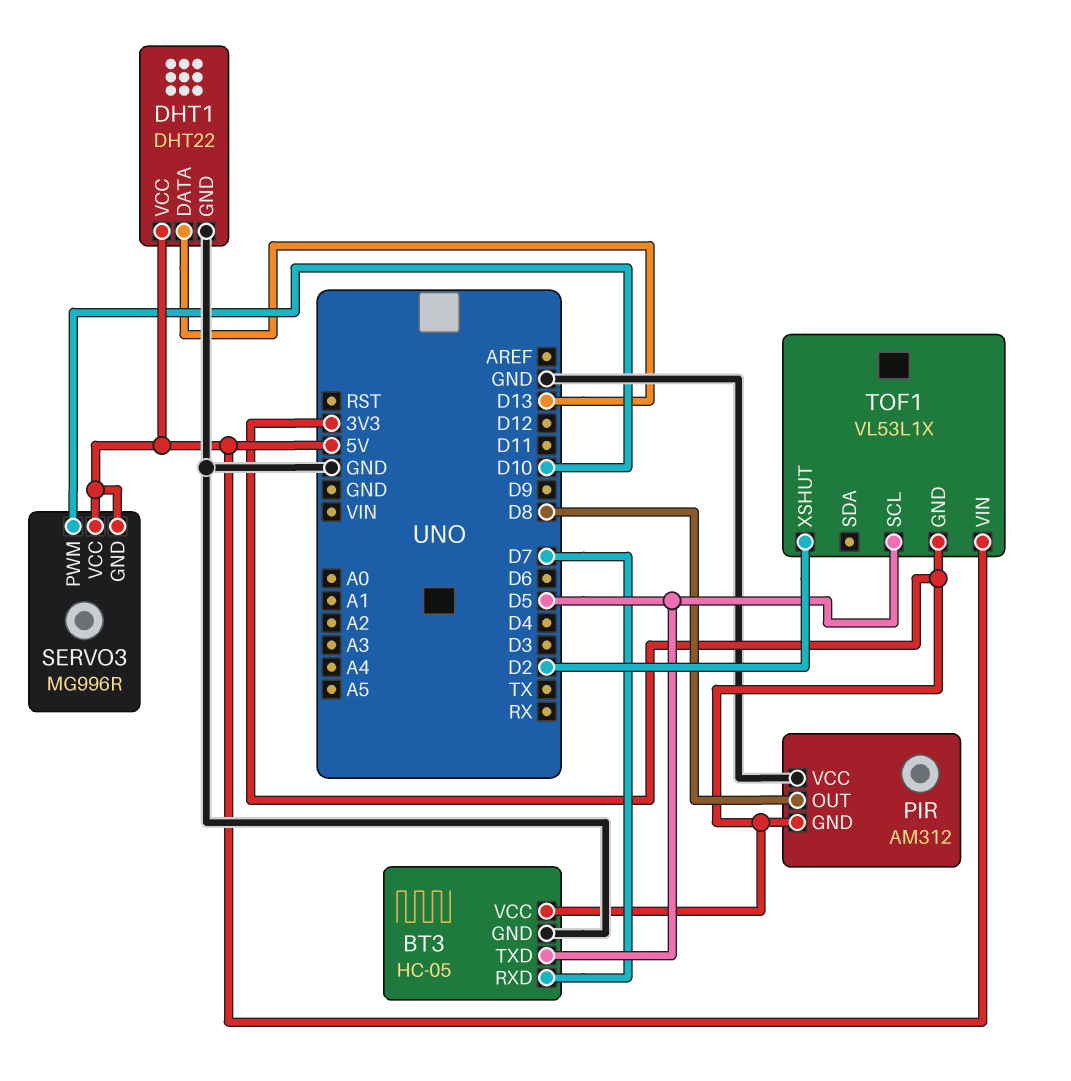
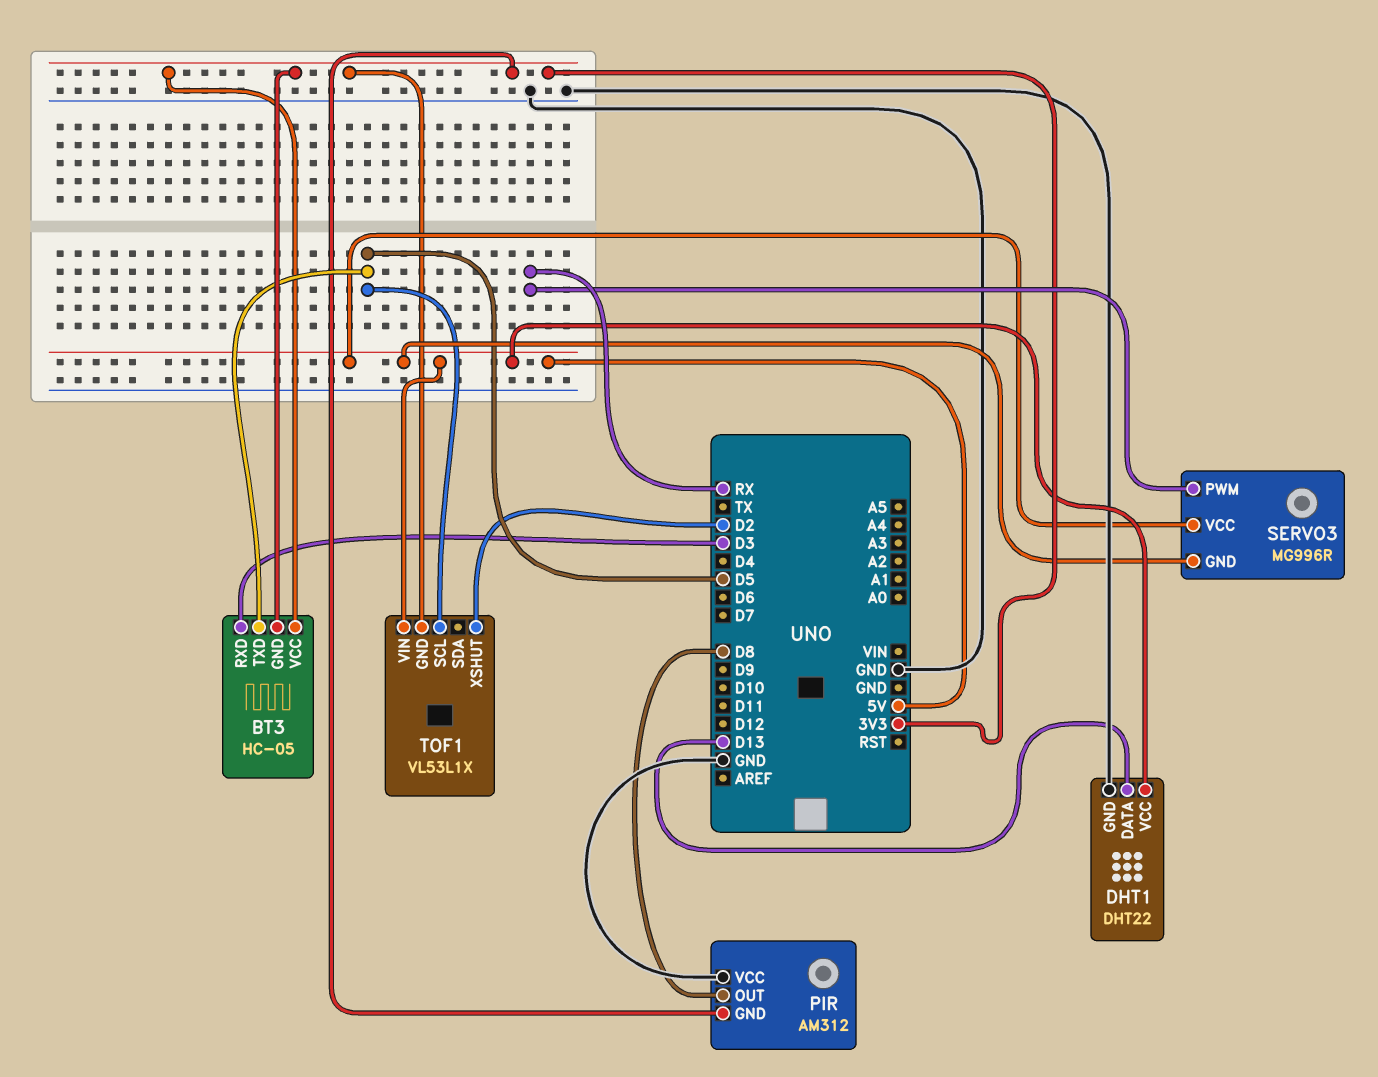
BT3 pin GND: GND -> 3V3
BT3 pin RXD: D7 -> D3
SERVO3 pin PWM: D10 -> RX

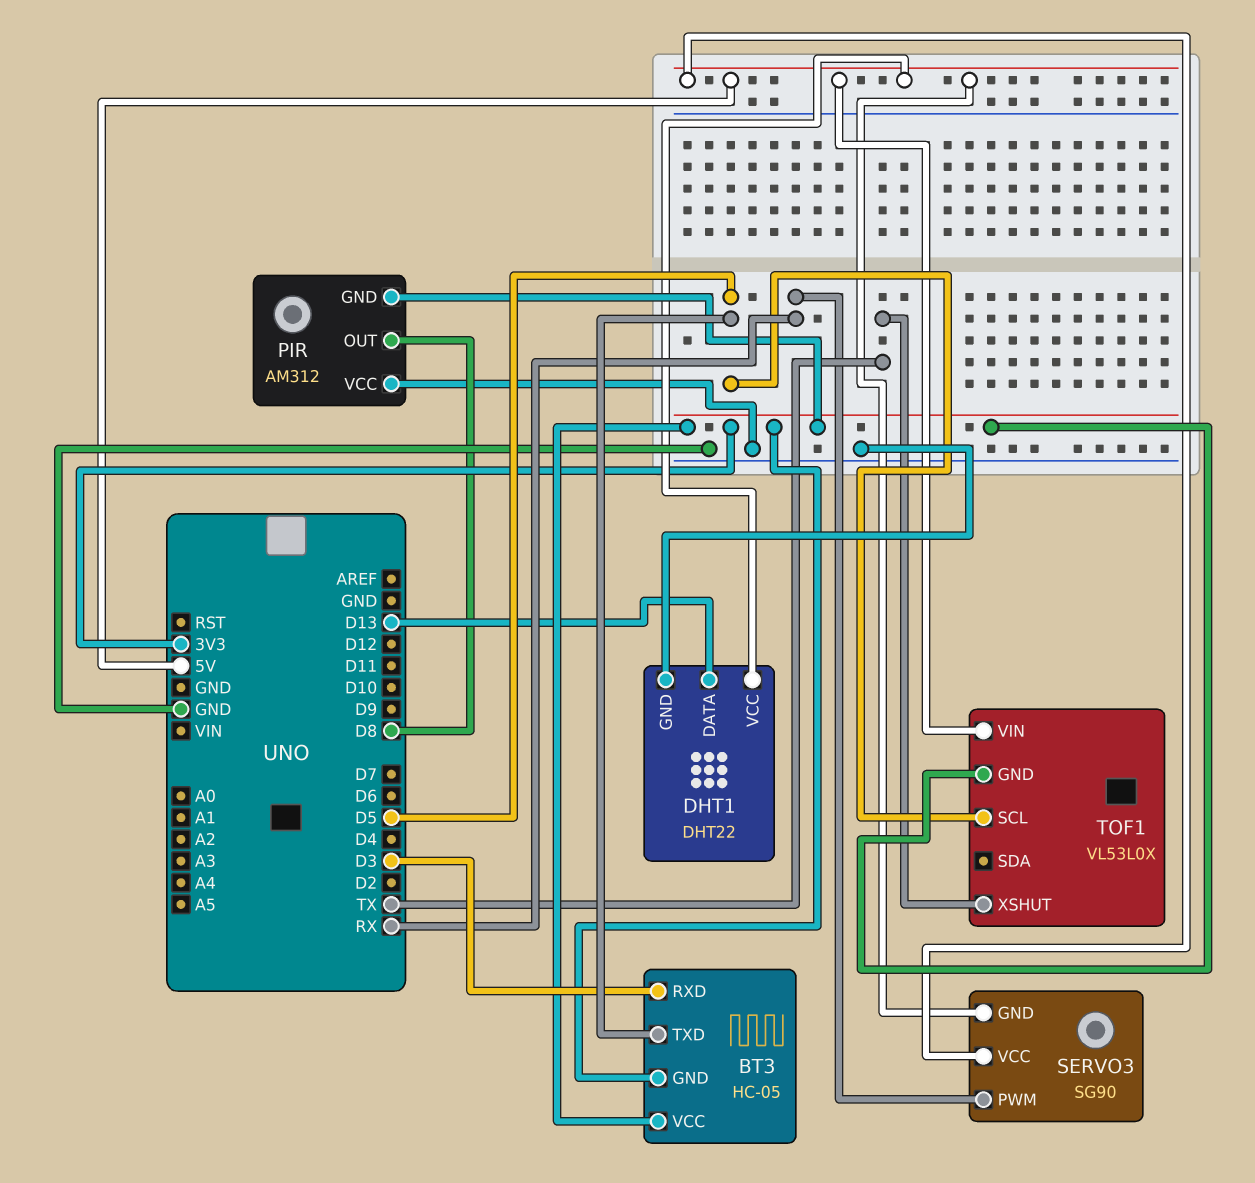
SERVO3: MG996R -> SG90
TOF1: VL53L1X -> VL53L0X
TOF1 pin XSHUT: D2 -> TX

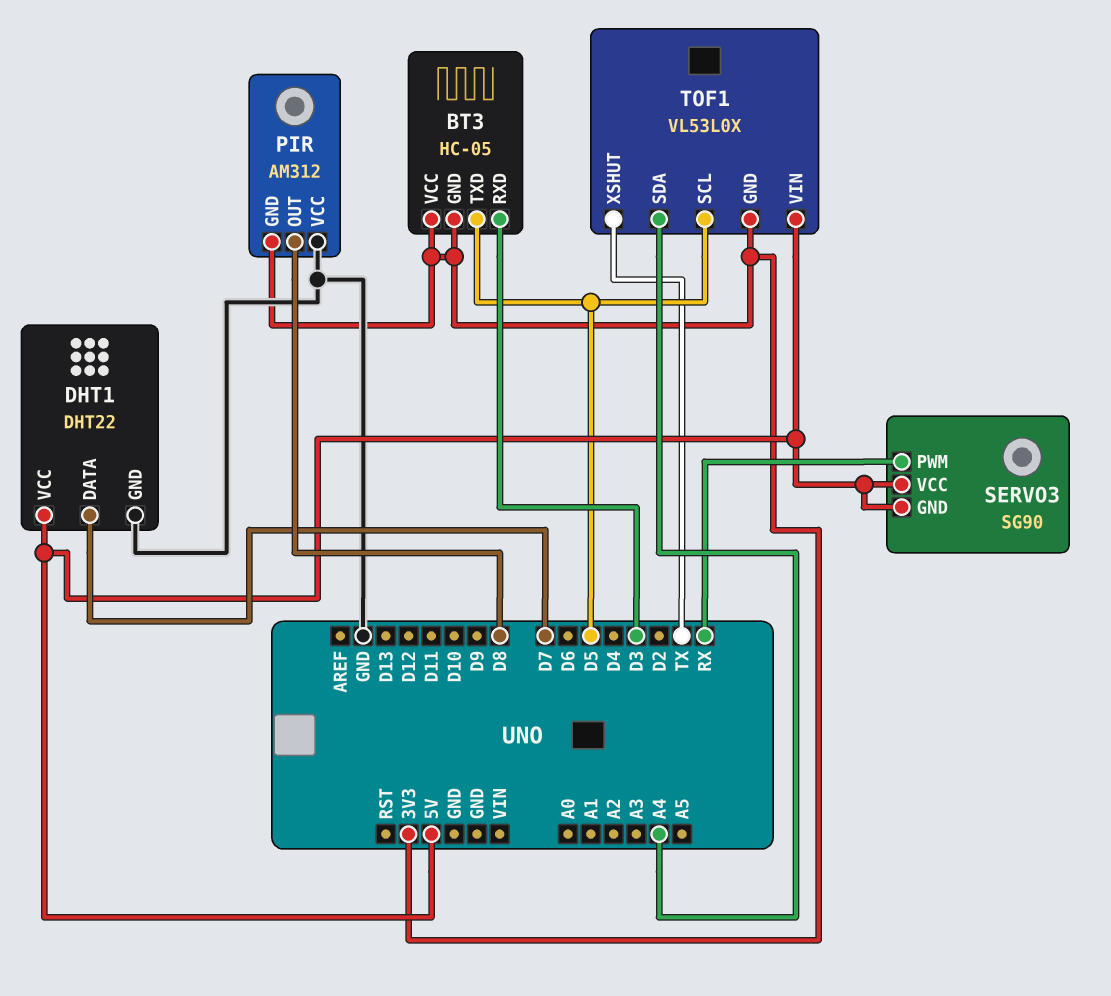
DHT1 pin DATA: D13 -> D7
TOF1 pin SDA: none -> A4

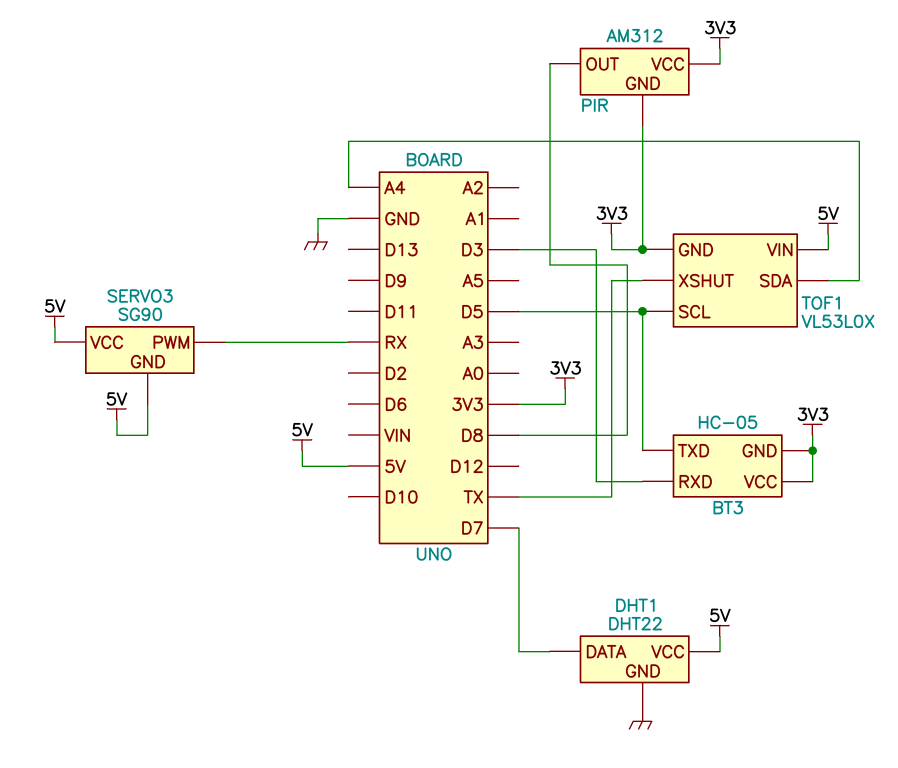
PIR pin VCC: GND -> 3V3

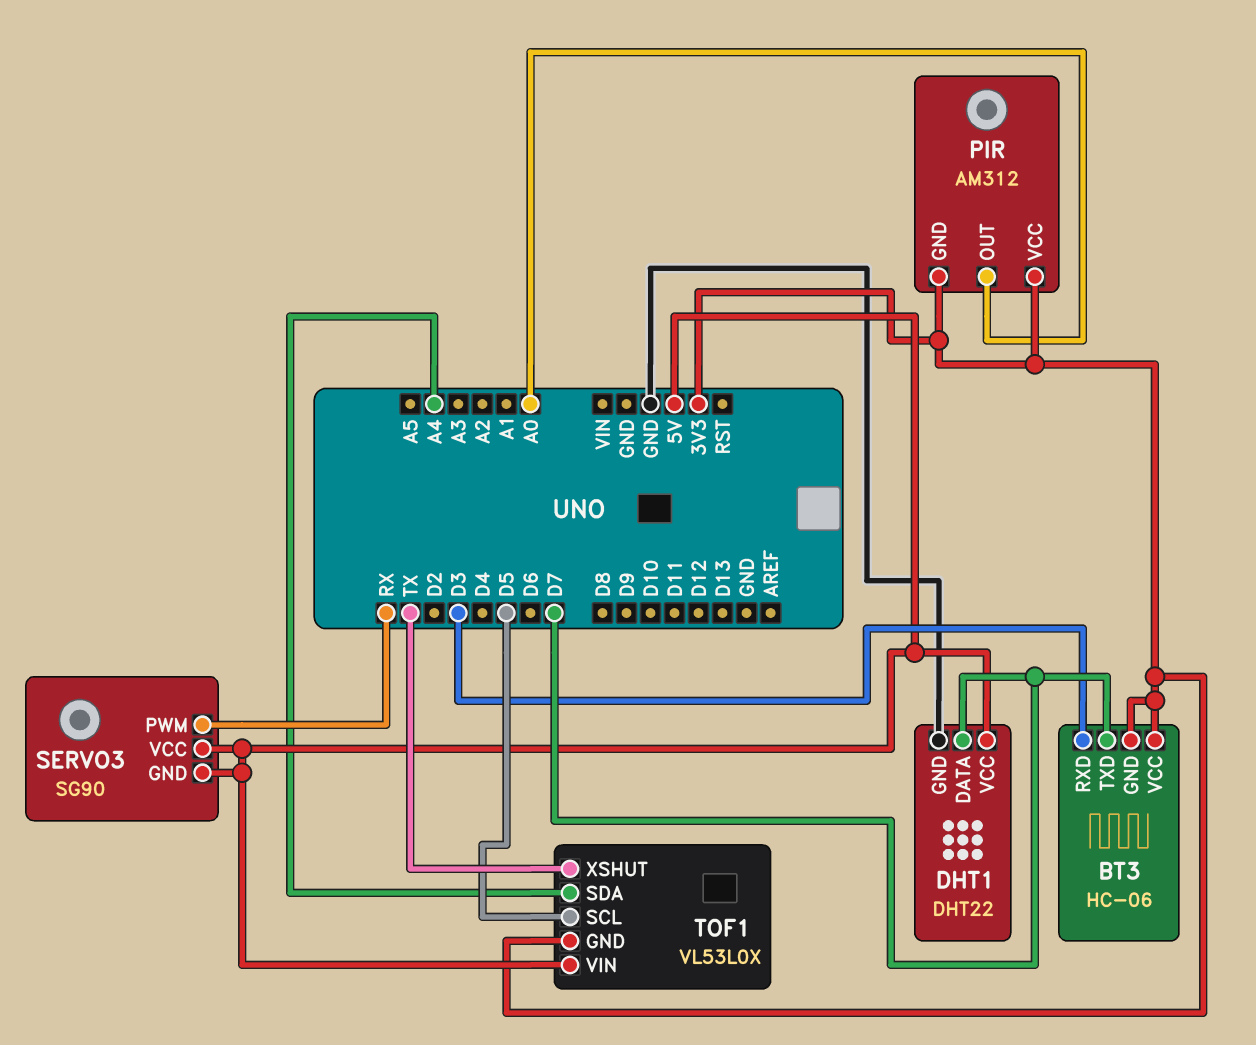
BT3: HC-05 -> HC-06
BT3 pin TXD: D5 -> D7
PIR pin OUT: D8 -> A0

